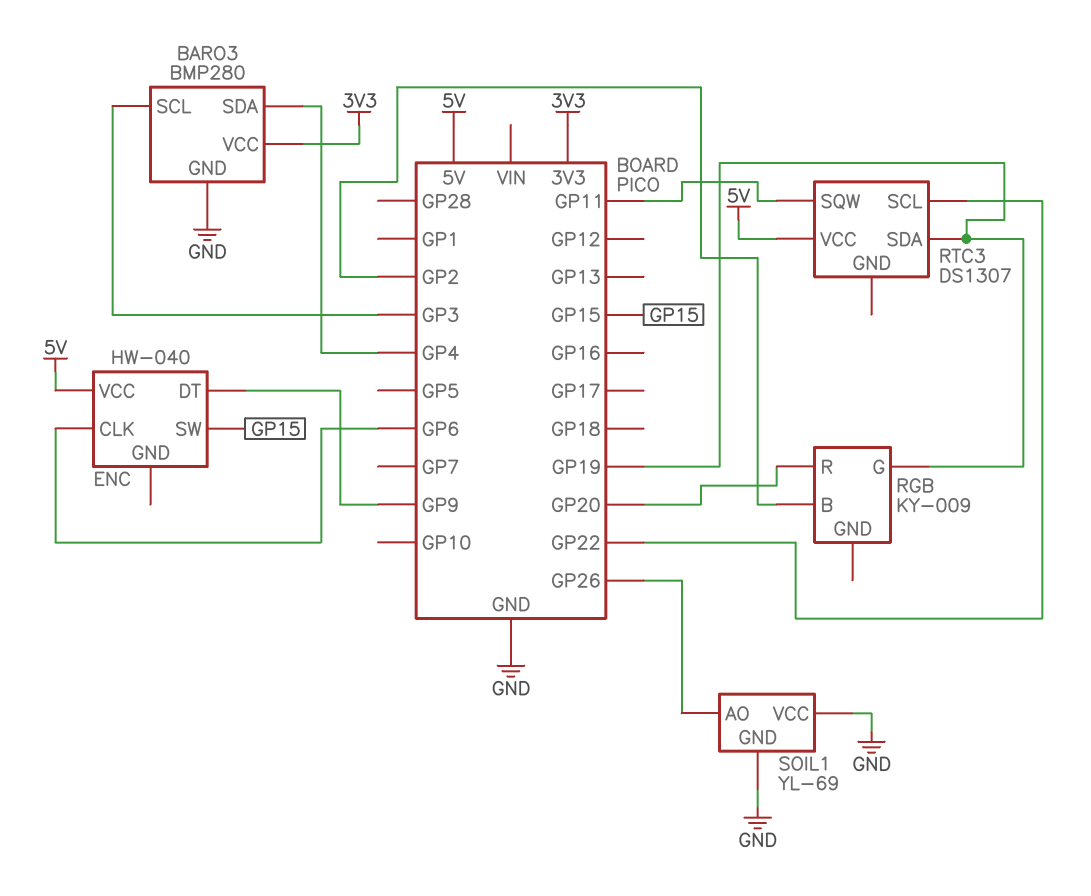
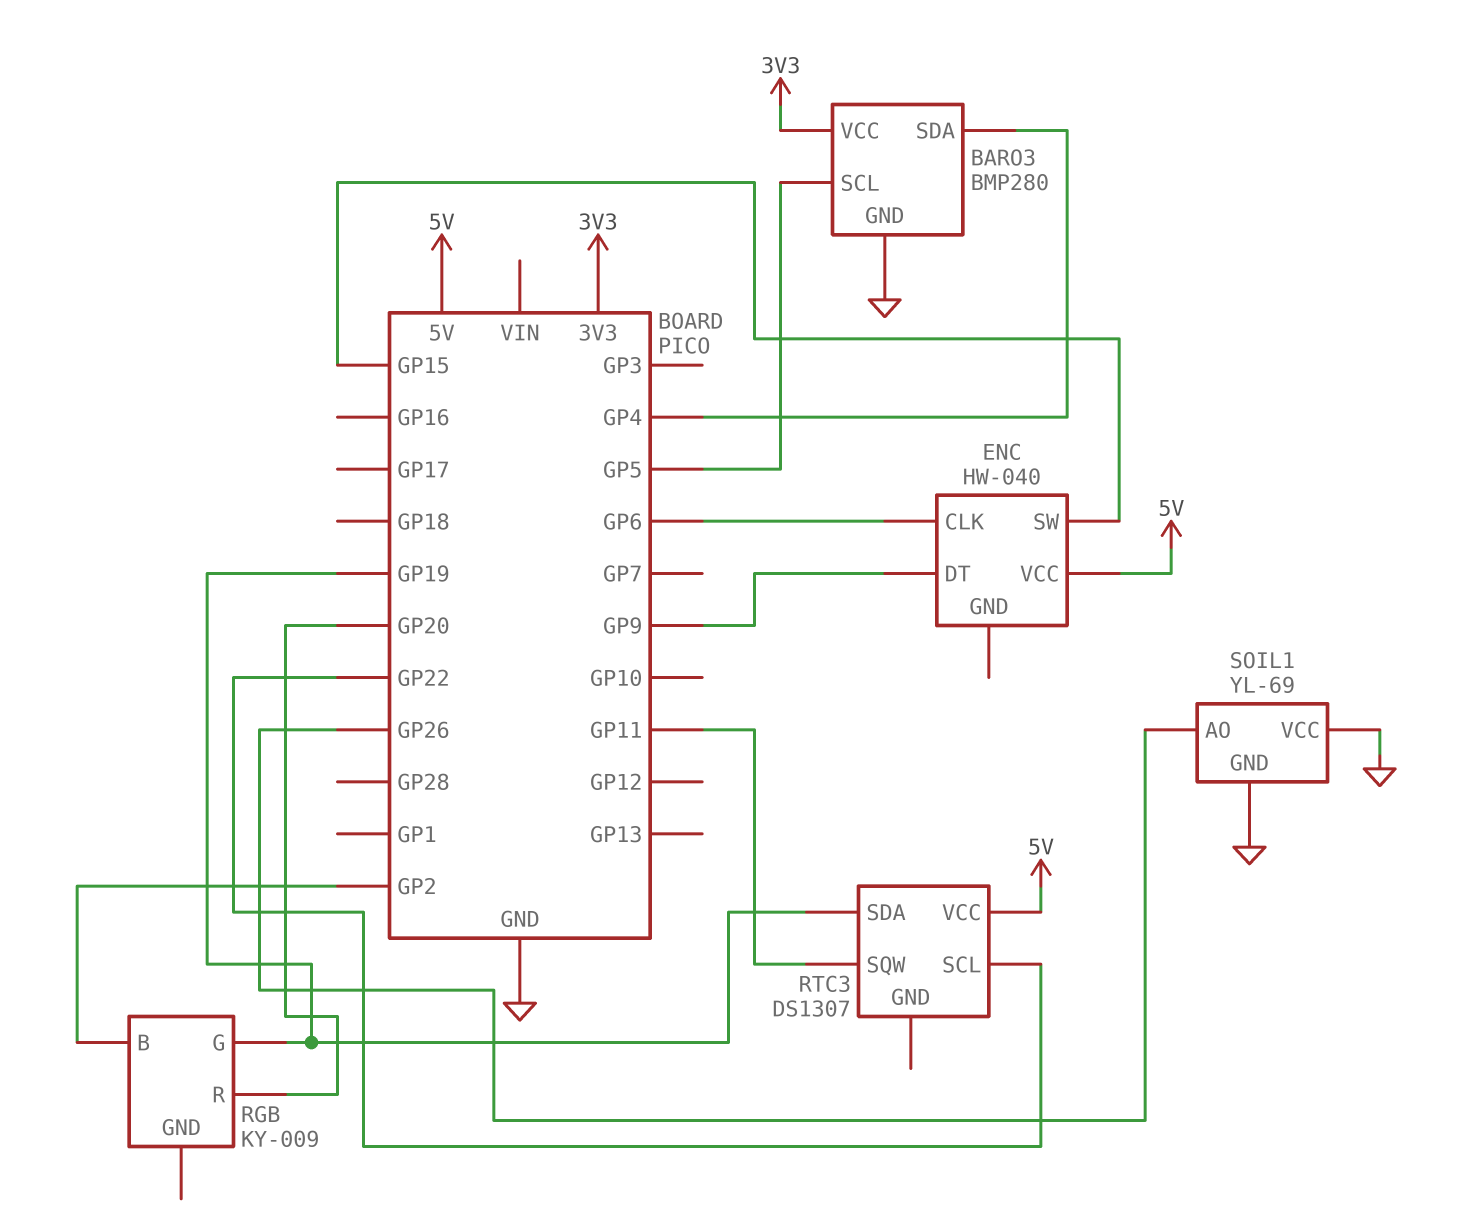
BARO3 pin SCL: GP3 -> GP5

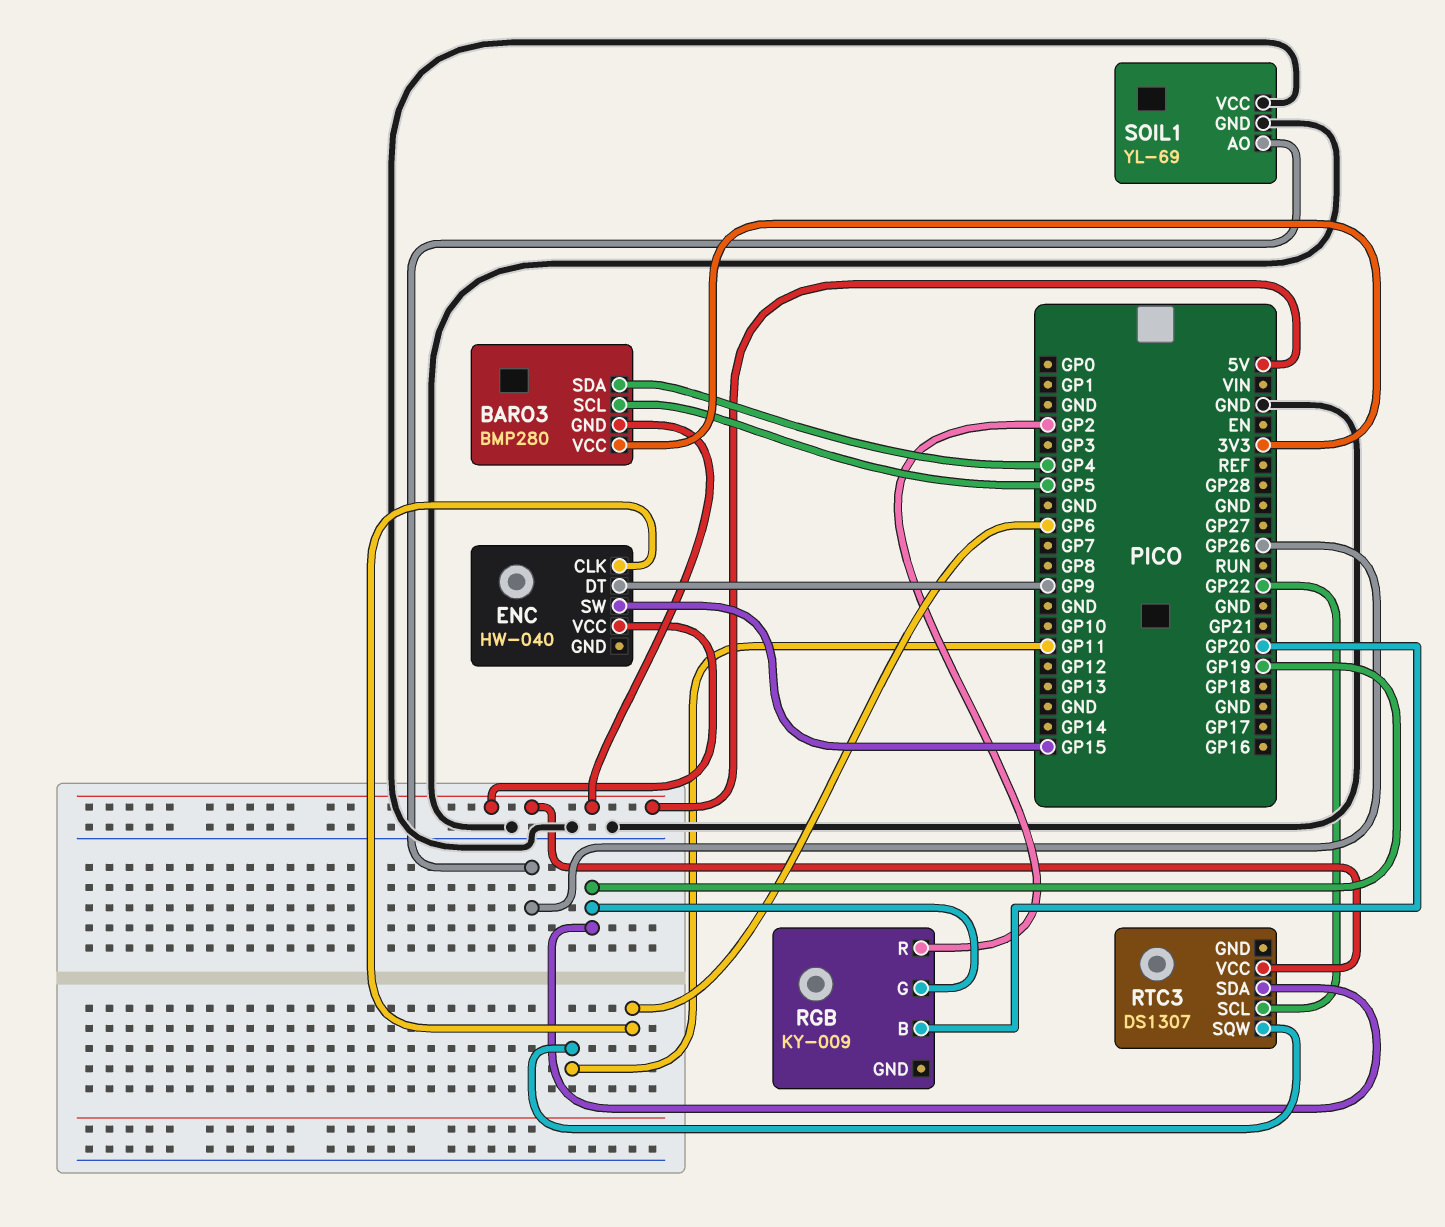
BARO3 pin GND: GND -> 5V
RGB pin B: GP2 -> GP20
RGB pin R: GP20 -> GP2

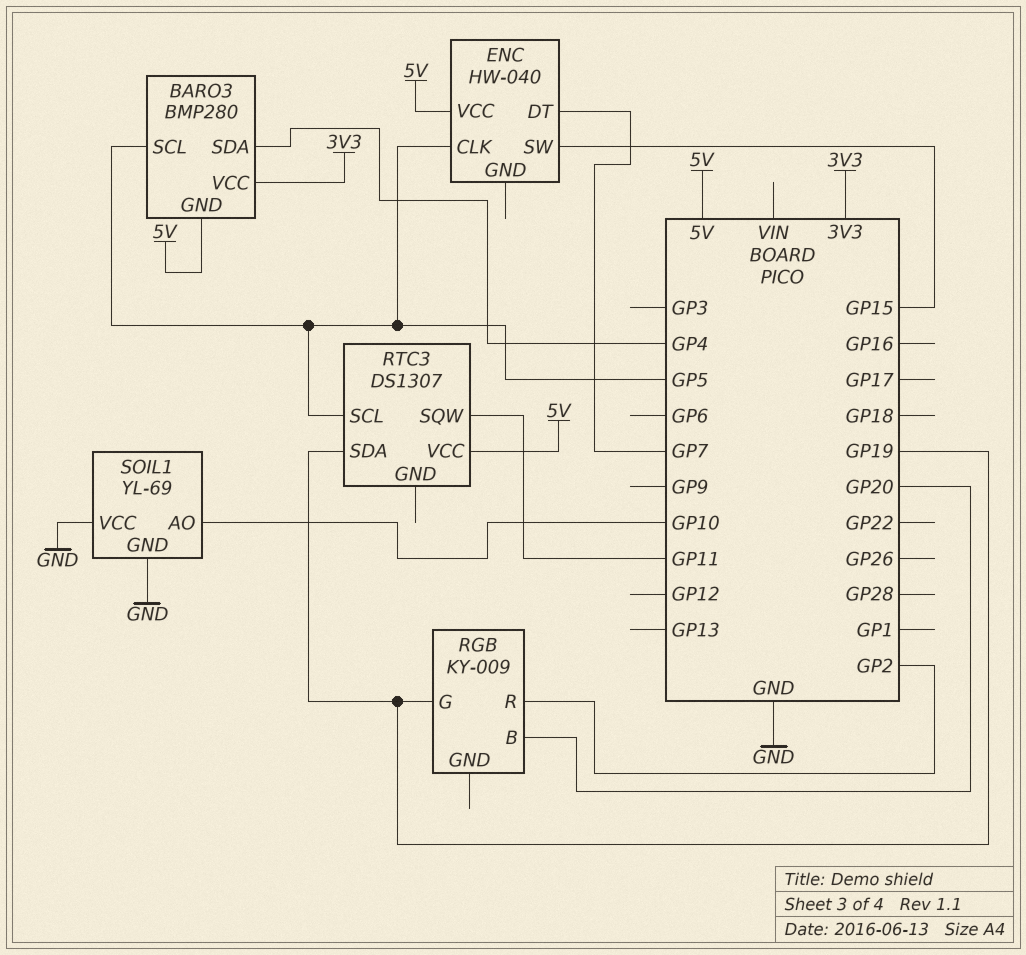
ENC pin CLK: GP6 -> GP5
ENC pin DT: GP9 -> GP7
RTC3 pin SCL: GP22 -> GP5
SOIL1 pin AO: GP26 -> GP10

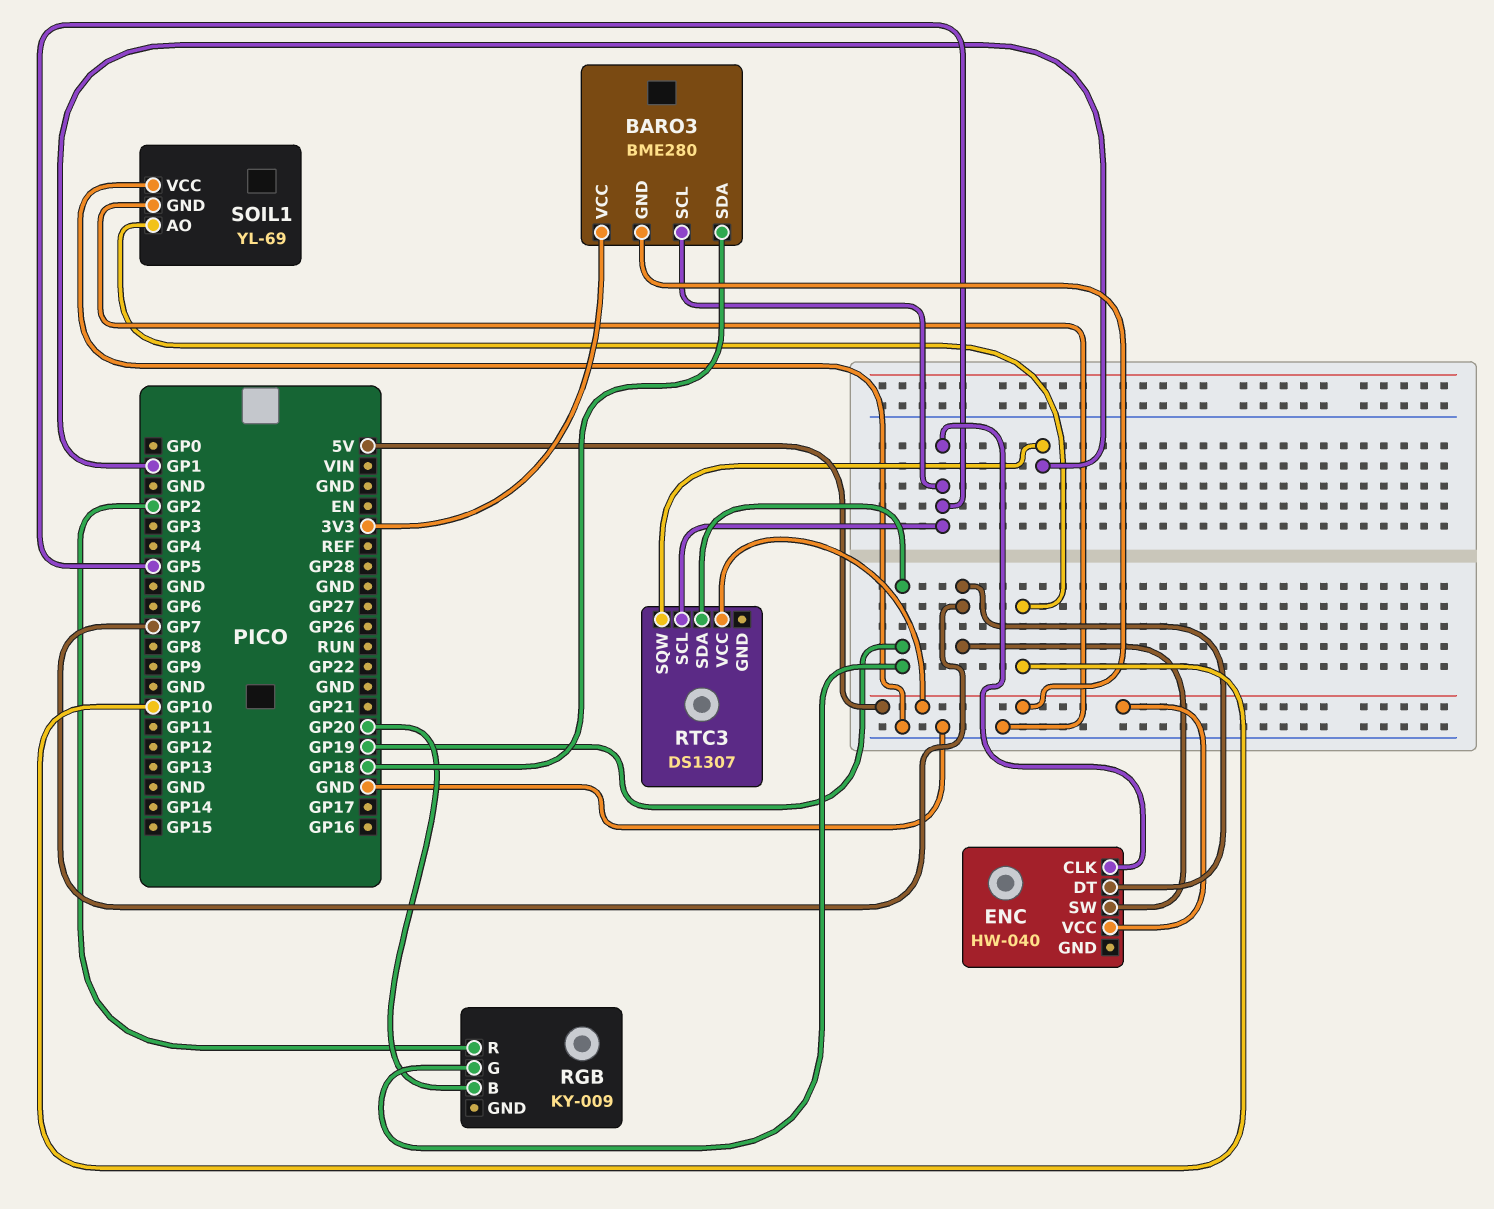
BARO3: BMP280 -> BME280
BARO3 pin SDA: GP4 -> GP18
ENC pin SW: GP15 -> GP7
RTC3 pin SQW: GP11 -> GP1

